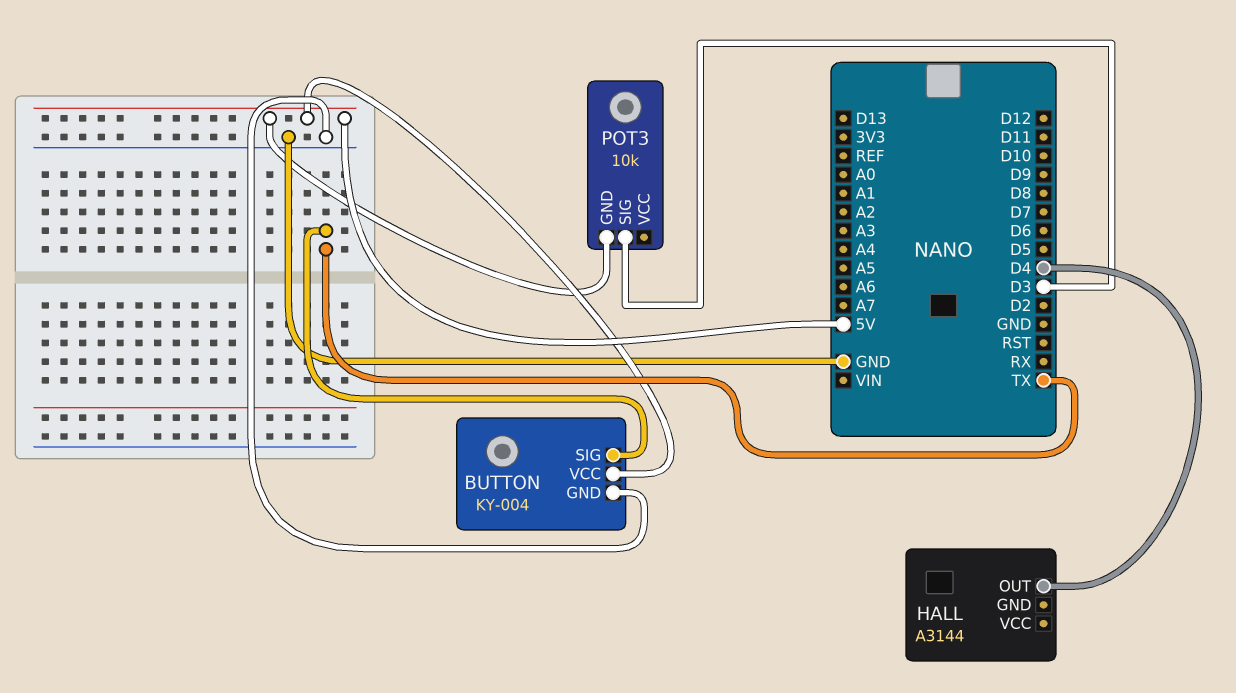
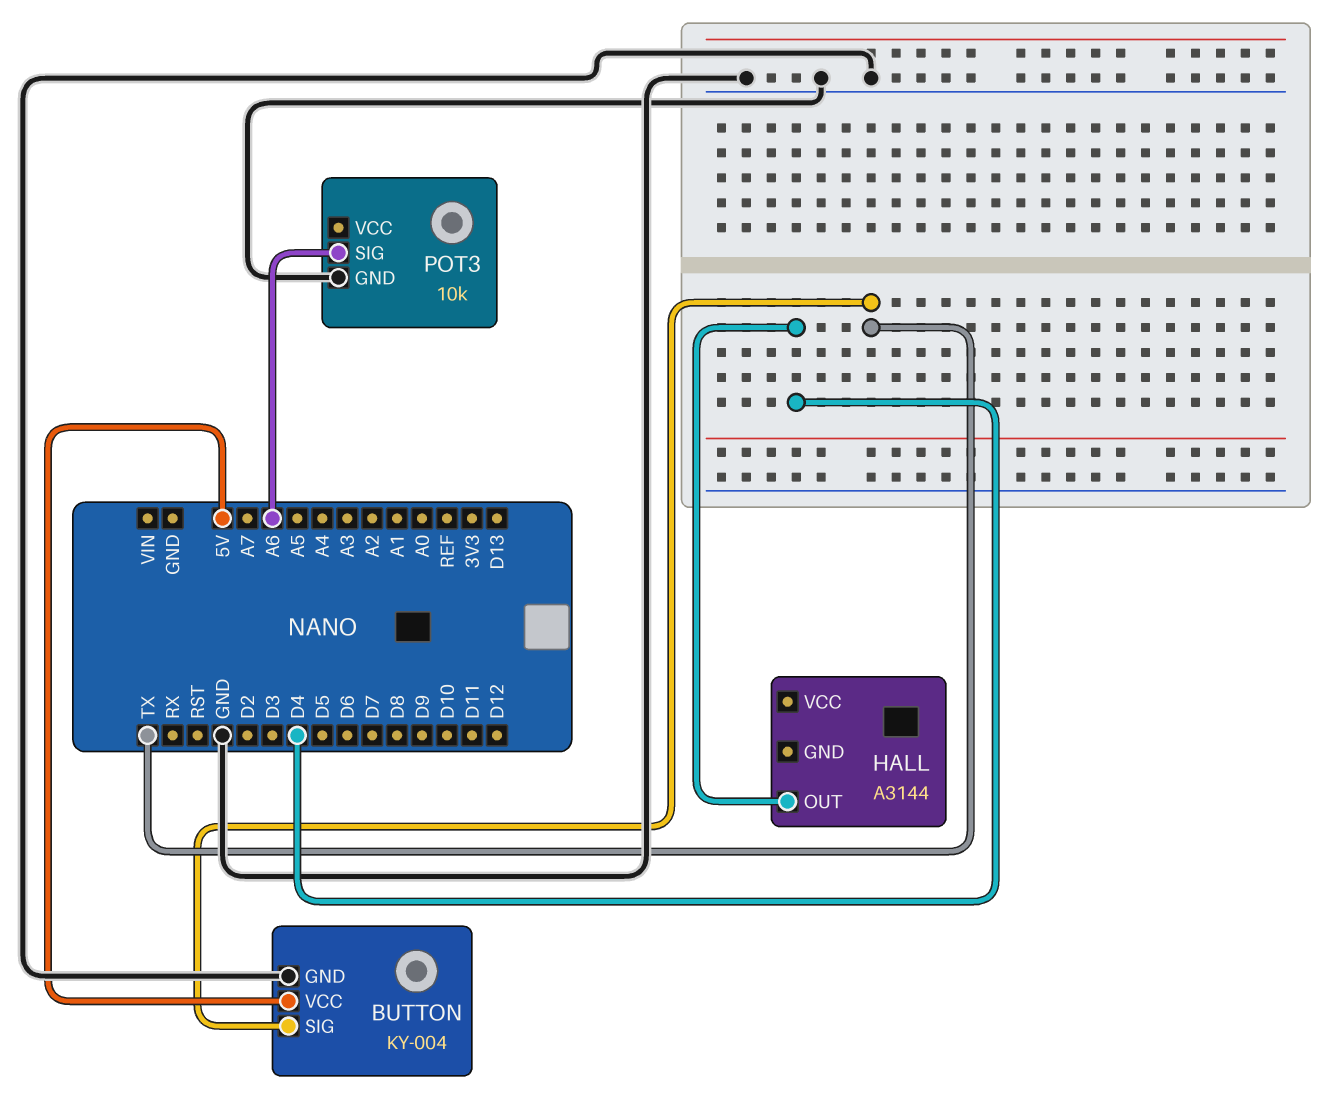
POT3 pin GND: 5V -> GND
POT3 pin SIG: D3 -> A6

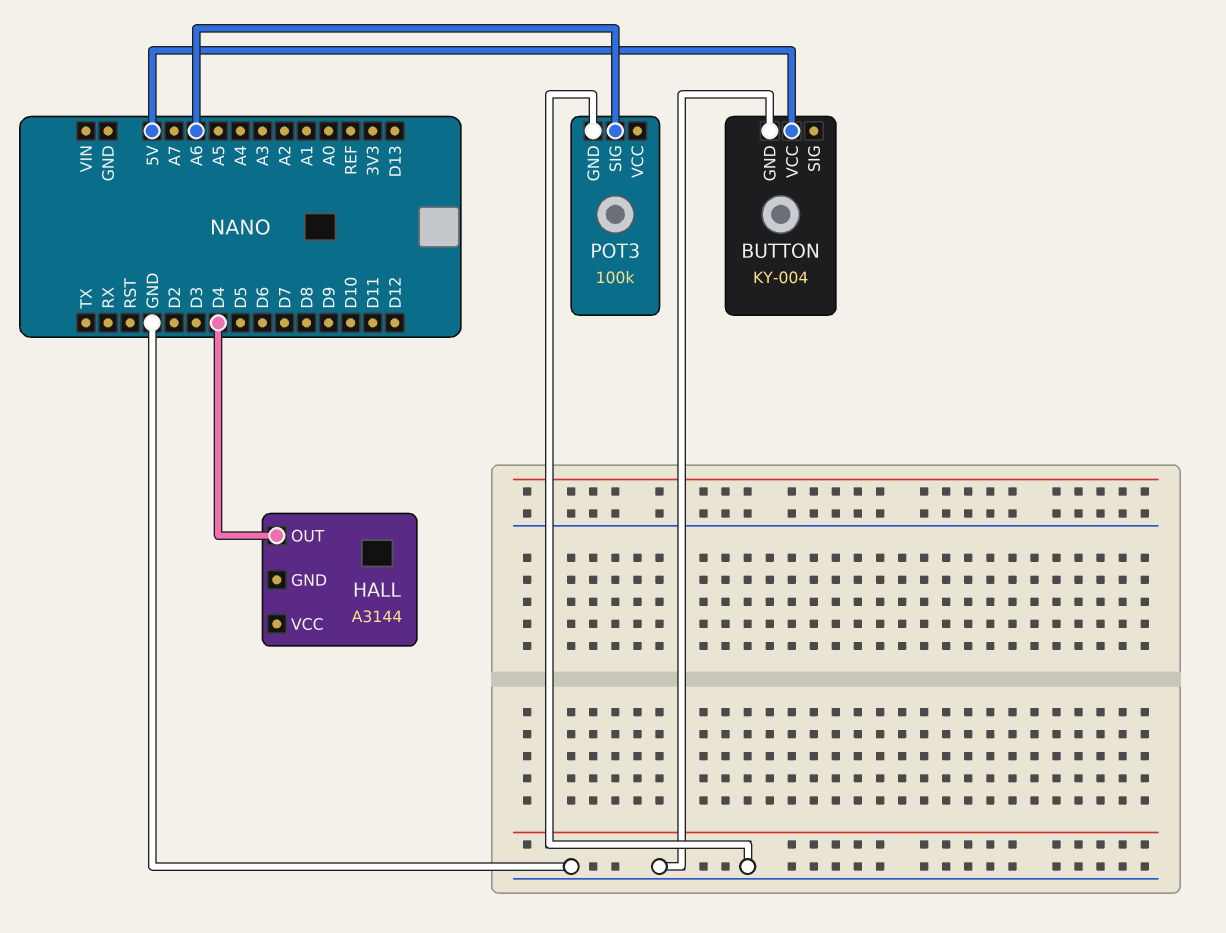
BUTTON pin SIG: TX -> none
POT3: 10k -> 100k

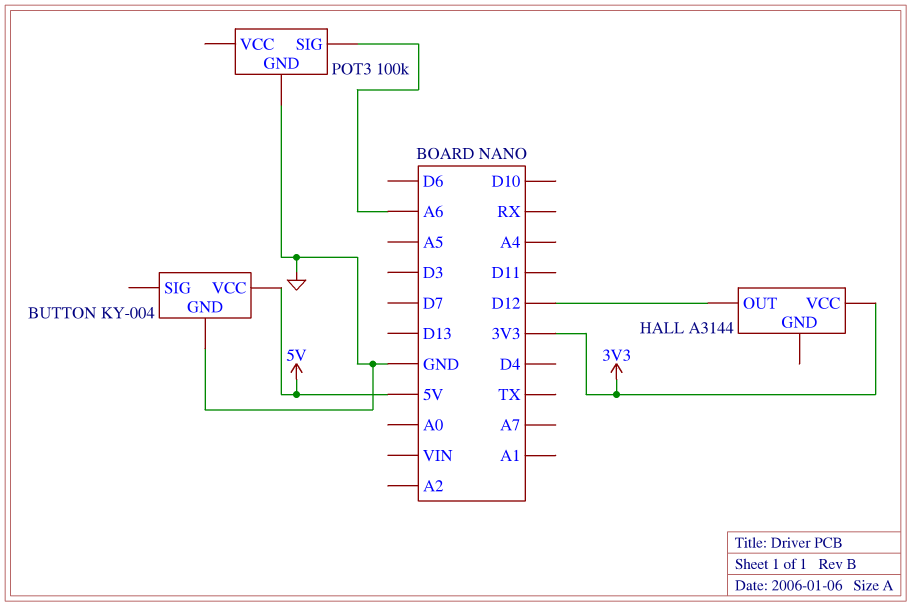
HALL pin OUT: D4 -> D12
HALL pin VCC: none -> 3V3

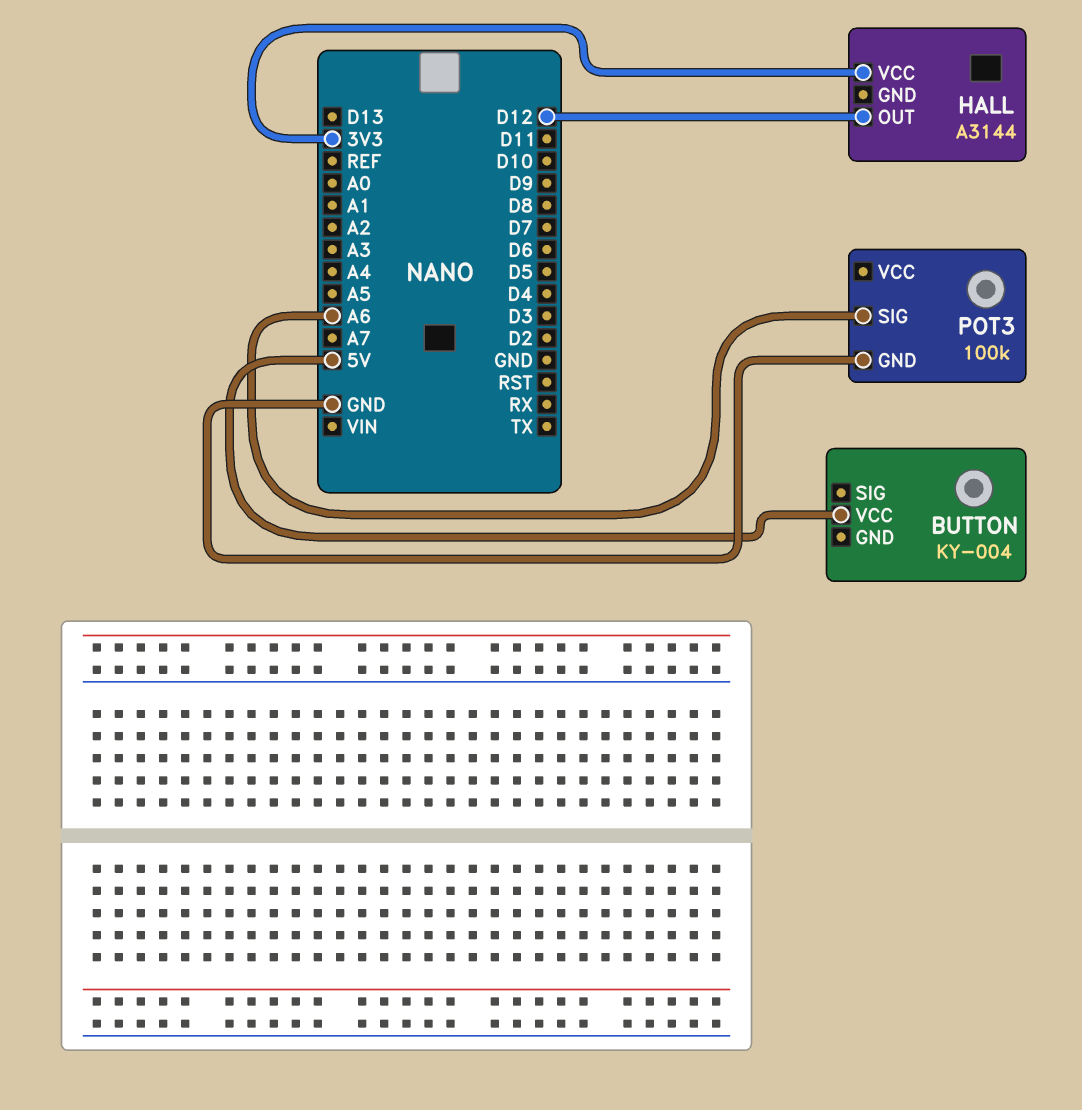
BUTTON pin GND: GND -> none

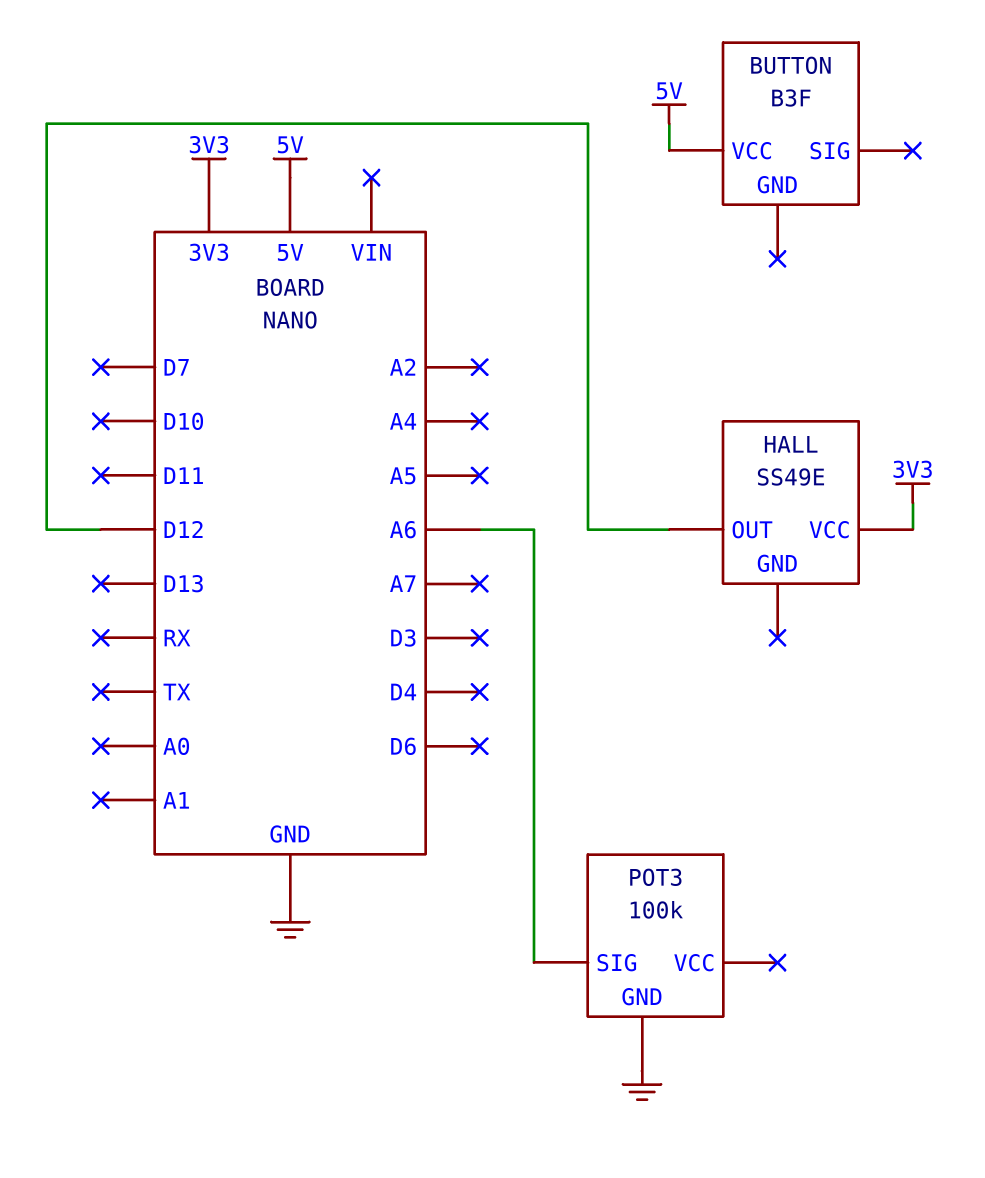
BUTTON: KY-004 -> B3F
HALL: A3144 -> SS49E

